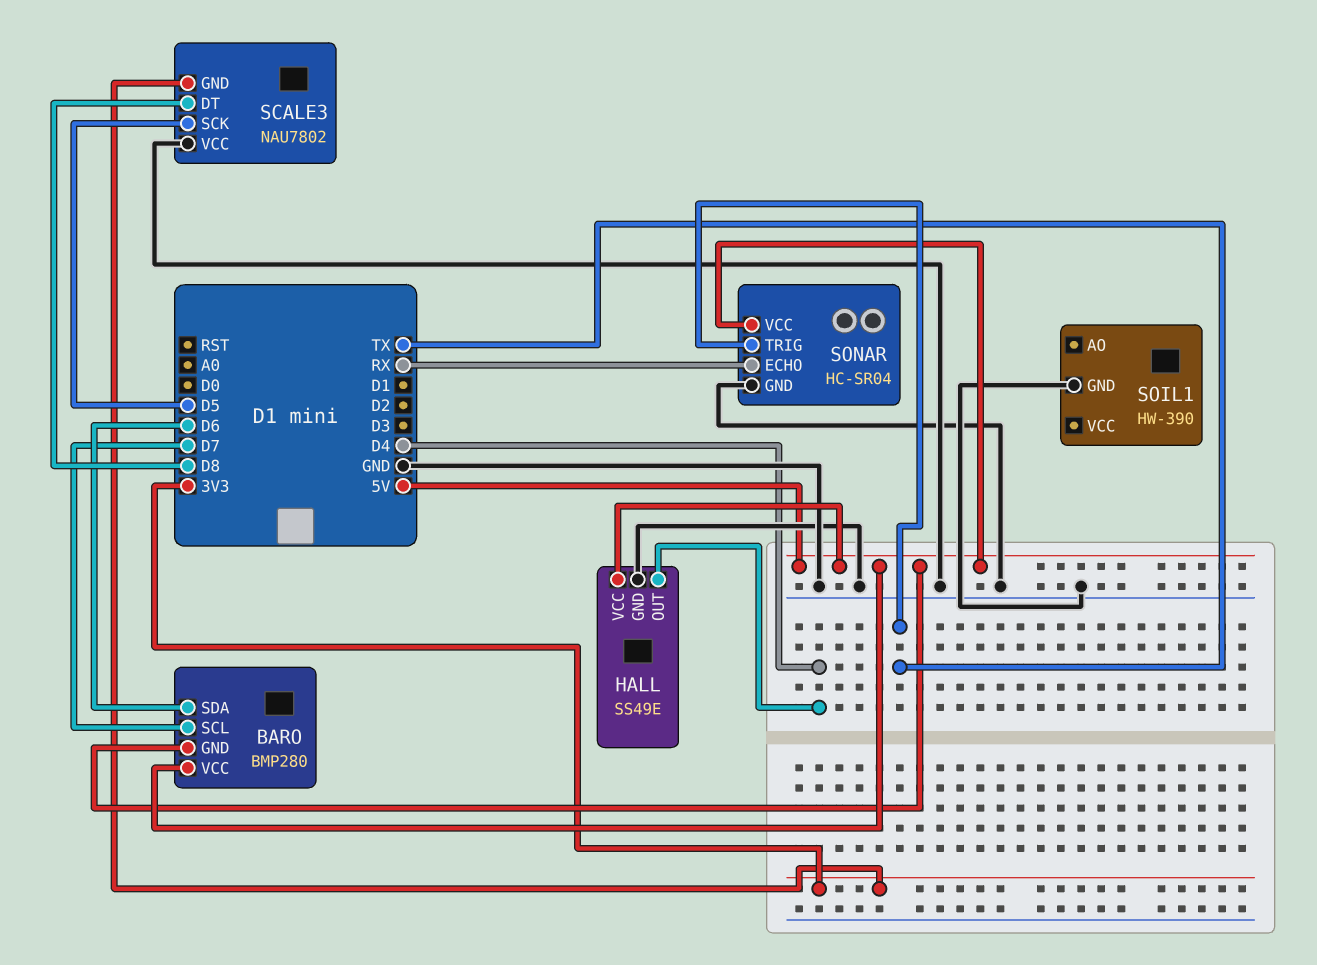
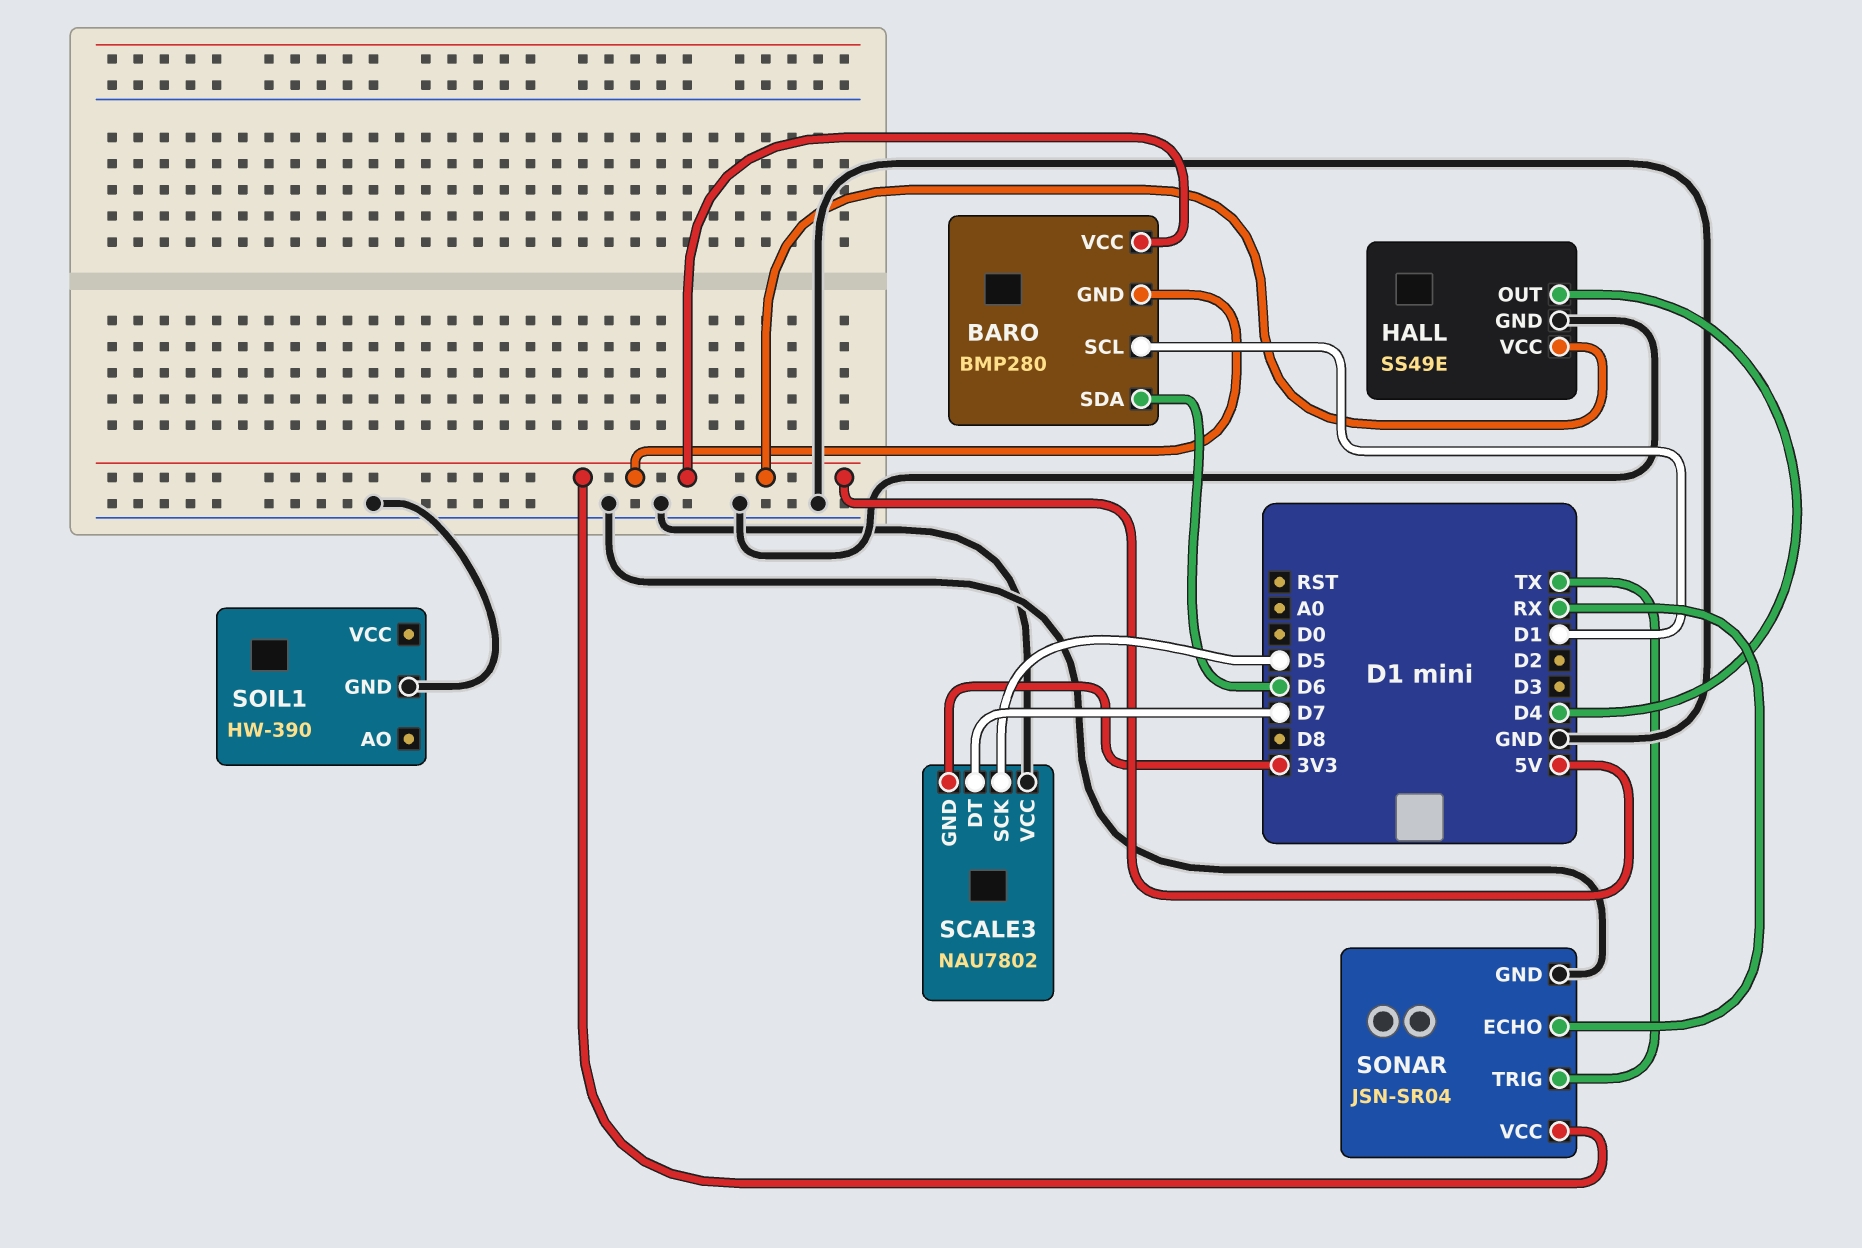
BARO pin SCL: D7 -> D1
SCALE3 pin DT: D8 -> D7
SONAR: HC-SR04 -> JSN-SR04

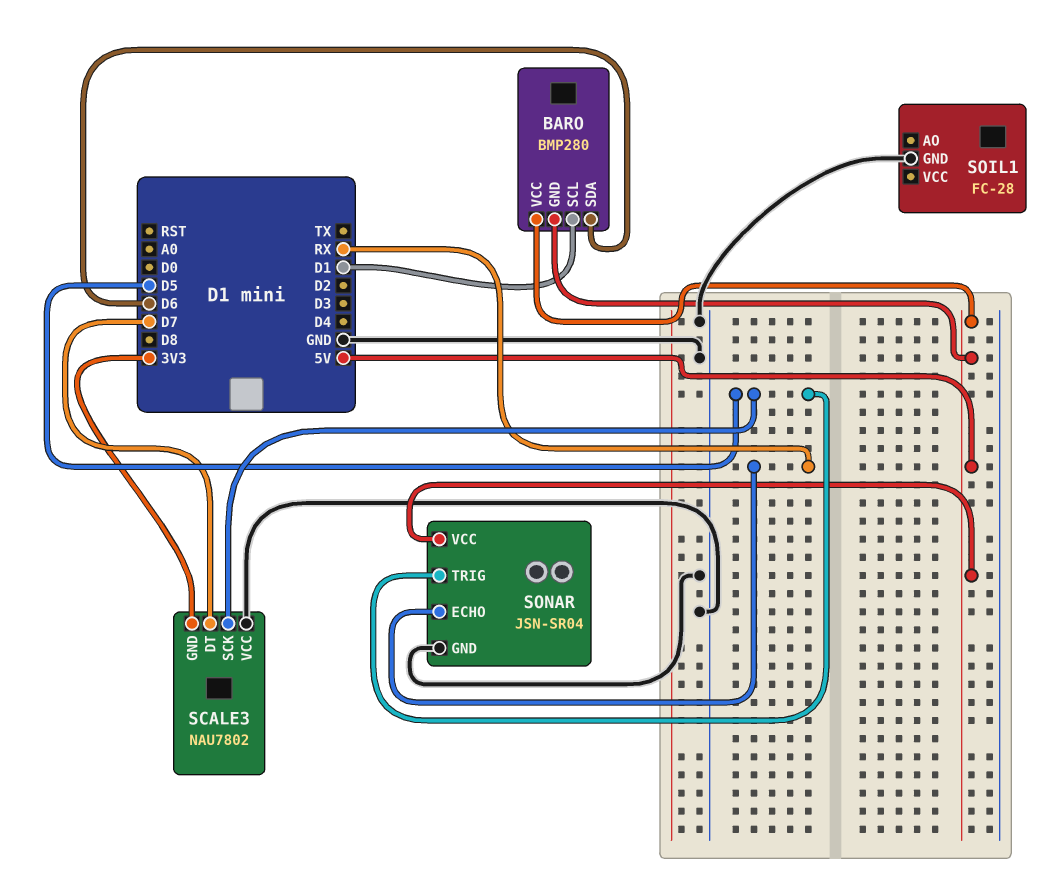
HALL: SS49E -> none
HALL pin GND: GND -> none
HALL pin OUT: D4 -> none
HALL pin VCC: 5V -> none
SOIL1: HW-390 -> FC-28
SONAR pin TRIG: TX -> D5

